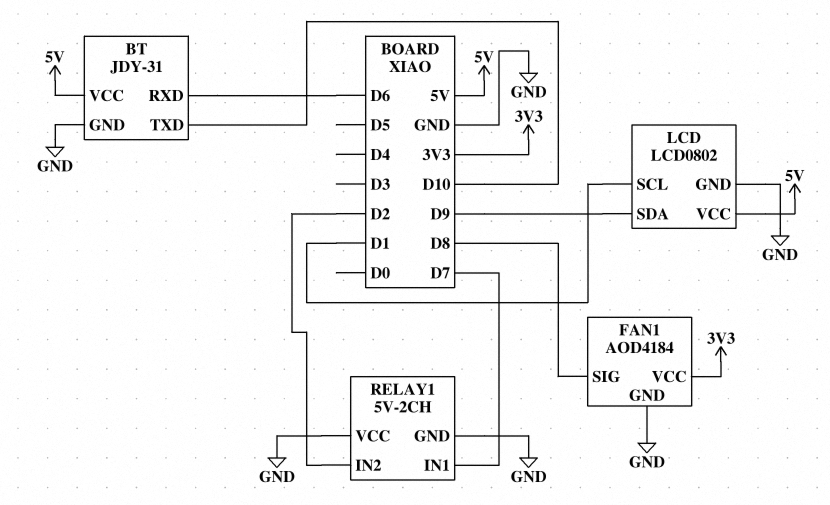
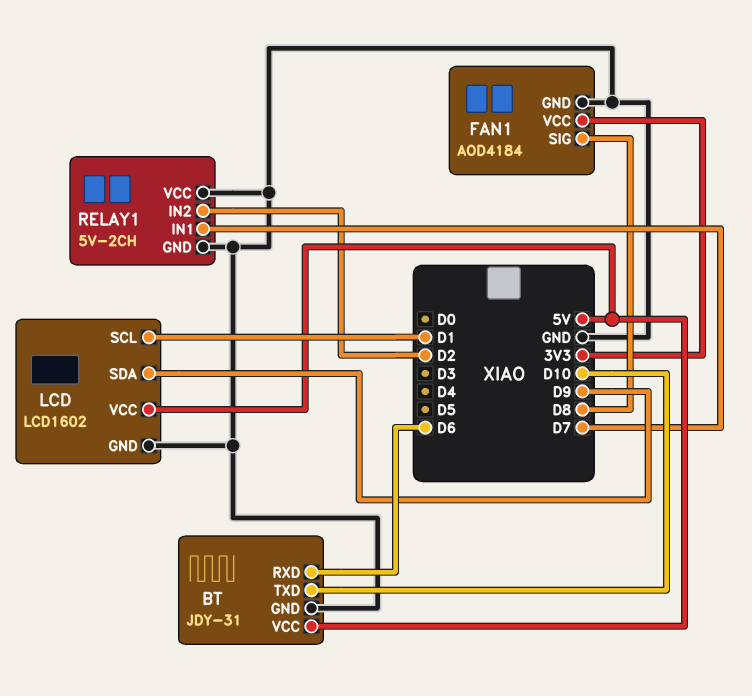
LCD: LCD0802 -> LCD1602

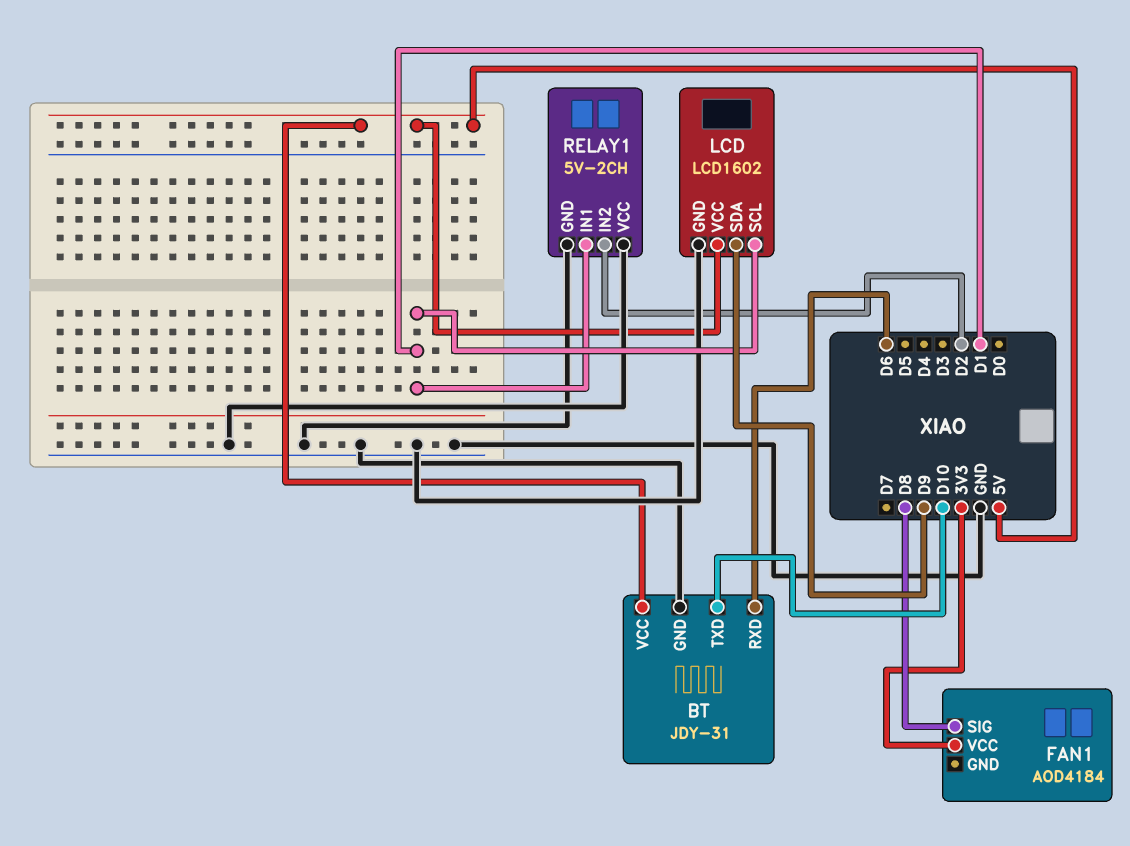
FAN1 pin GND: GND -> none
RELAY1 pin IN1: D7 -> D1

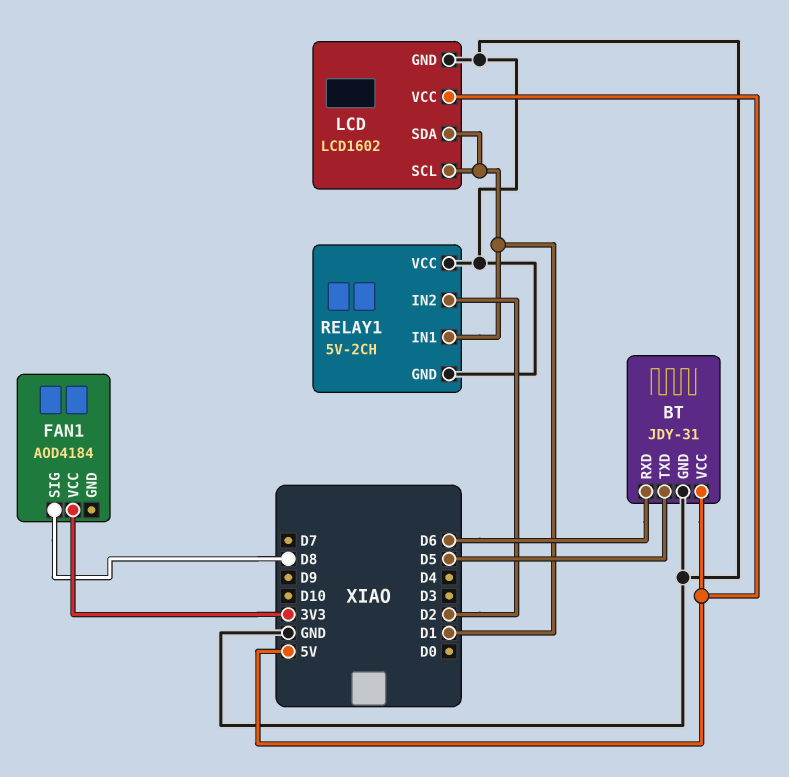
BT pin TXD: D10 -> D5
LCD pin SDA: D9 -> D1

